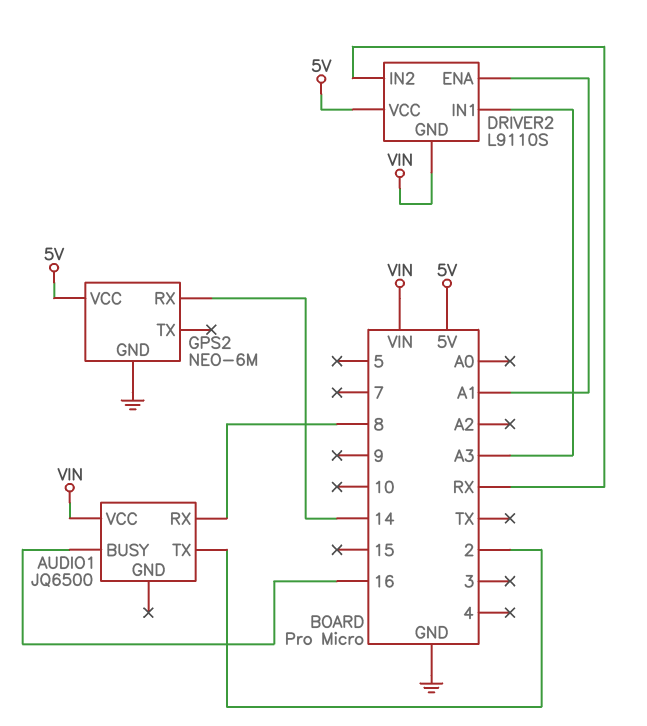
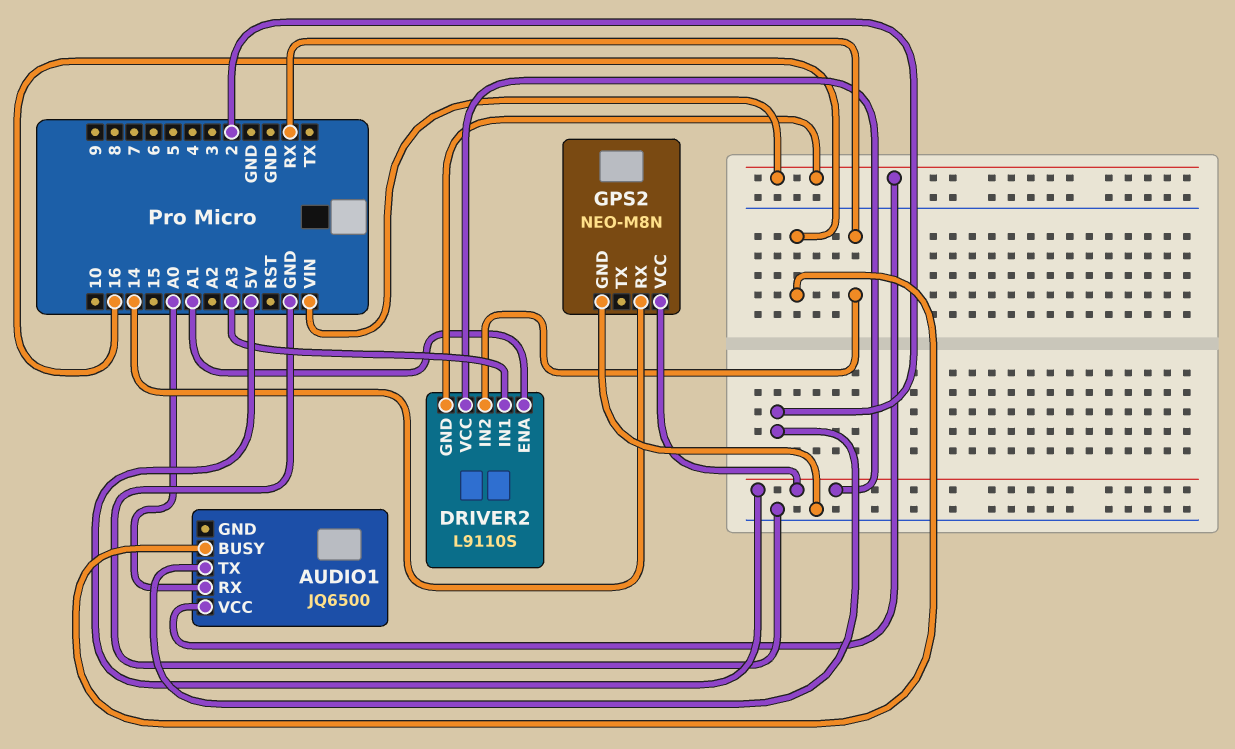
AUDIO1 pin RX: 8 -> A0
GPS2: NEO-6M -> NEO-M8N

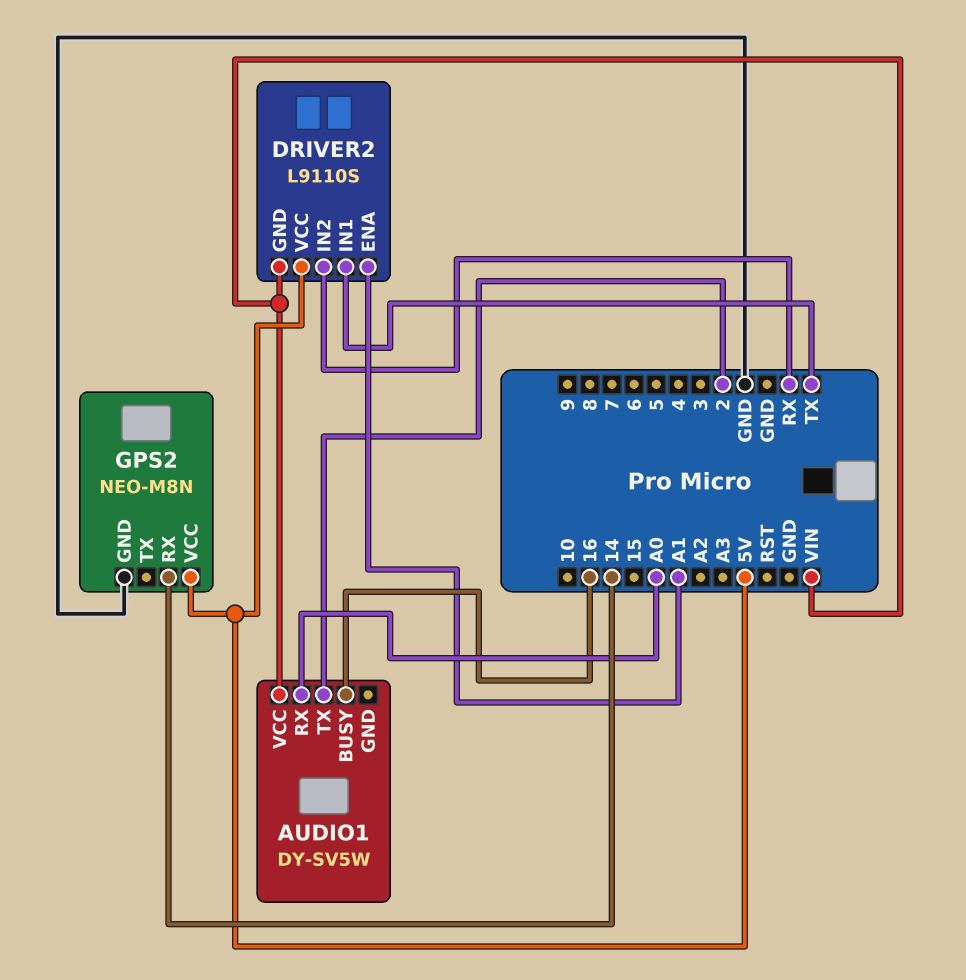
AUDIO1: JQ6500 -> DY-SV5W
DRIVER2 pin IN1: A3 -> TX

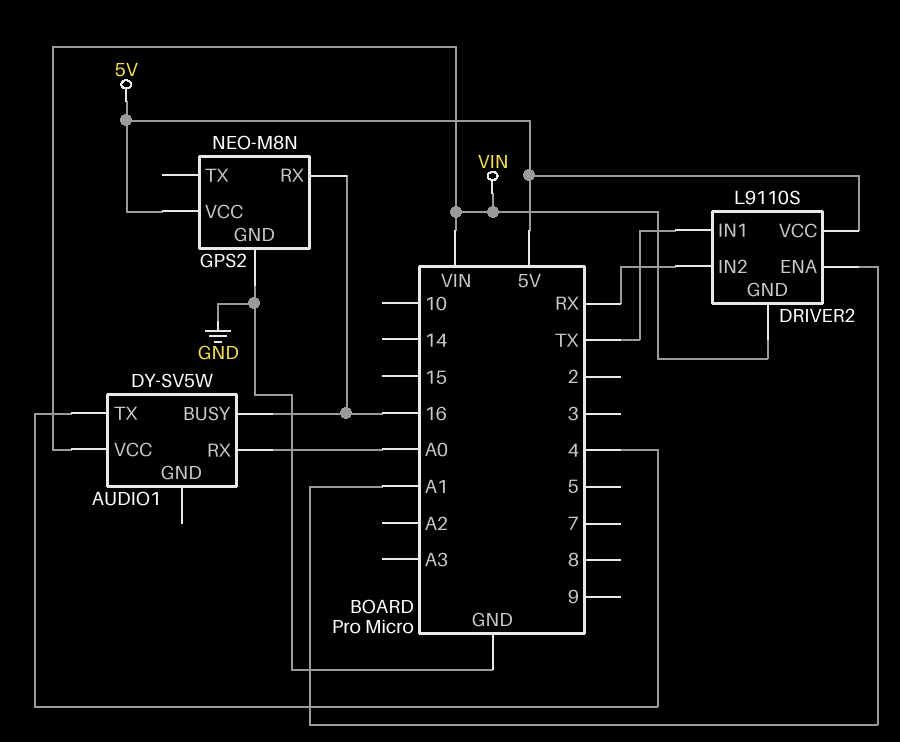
AUDIO1 pin TX: 2 -> 4
GPS2 pin RX: 14 -> 16

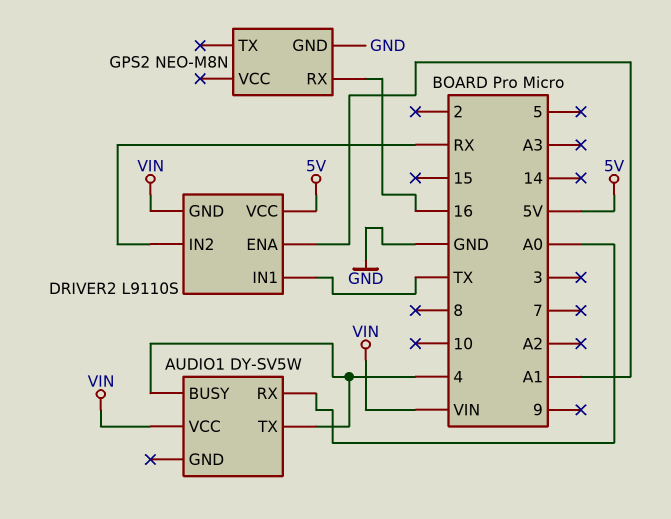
AUDIO1 pin BUSY: 16 -> 4
GPS2 pin VCC: 5V -> none

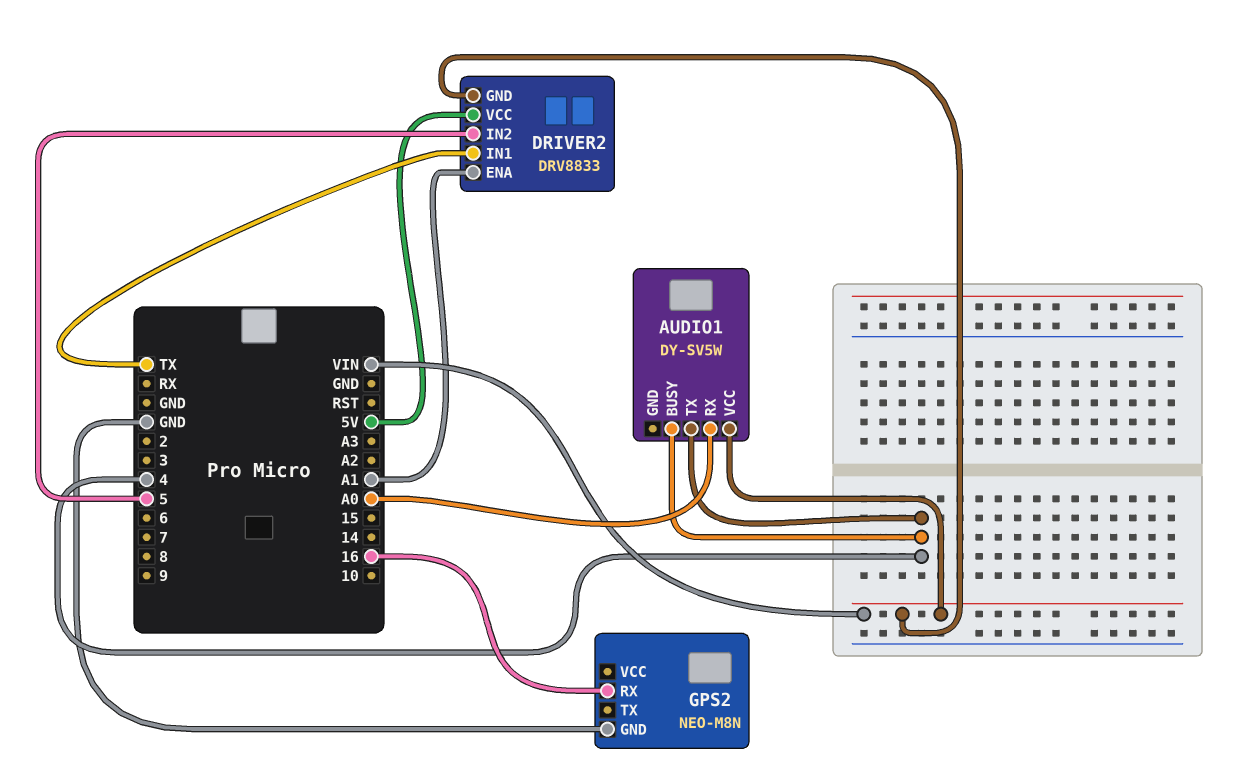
DRIVER2: L9110S -> DRV8833
DRIVER2 pin IN2: RX -> 5

